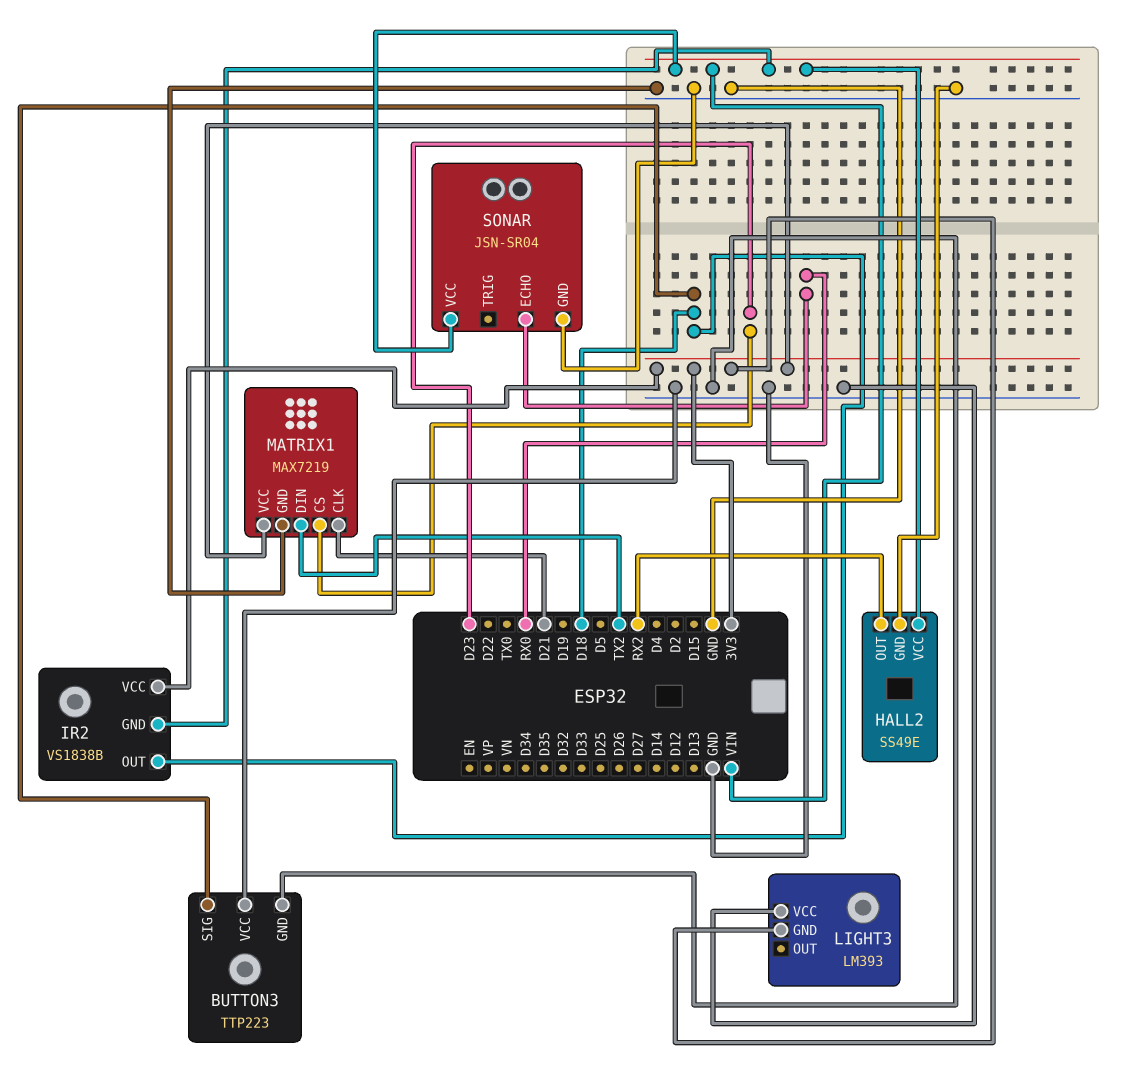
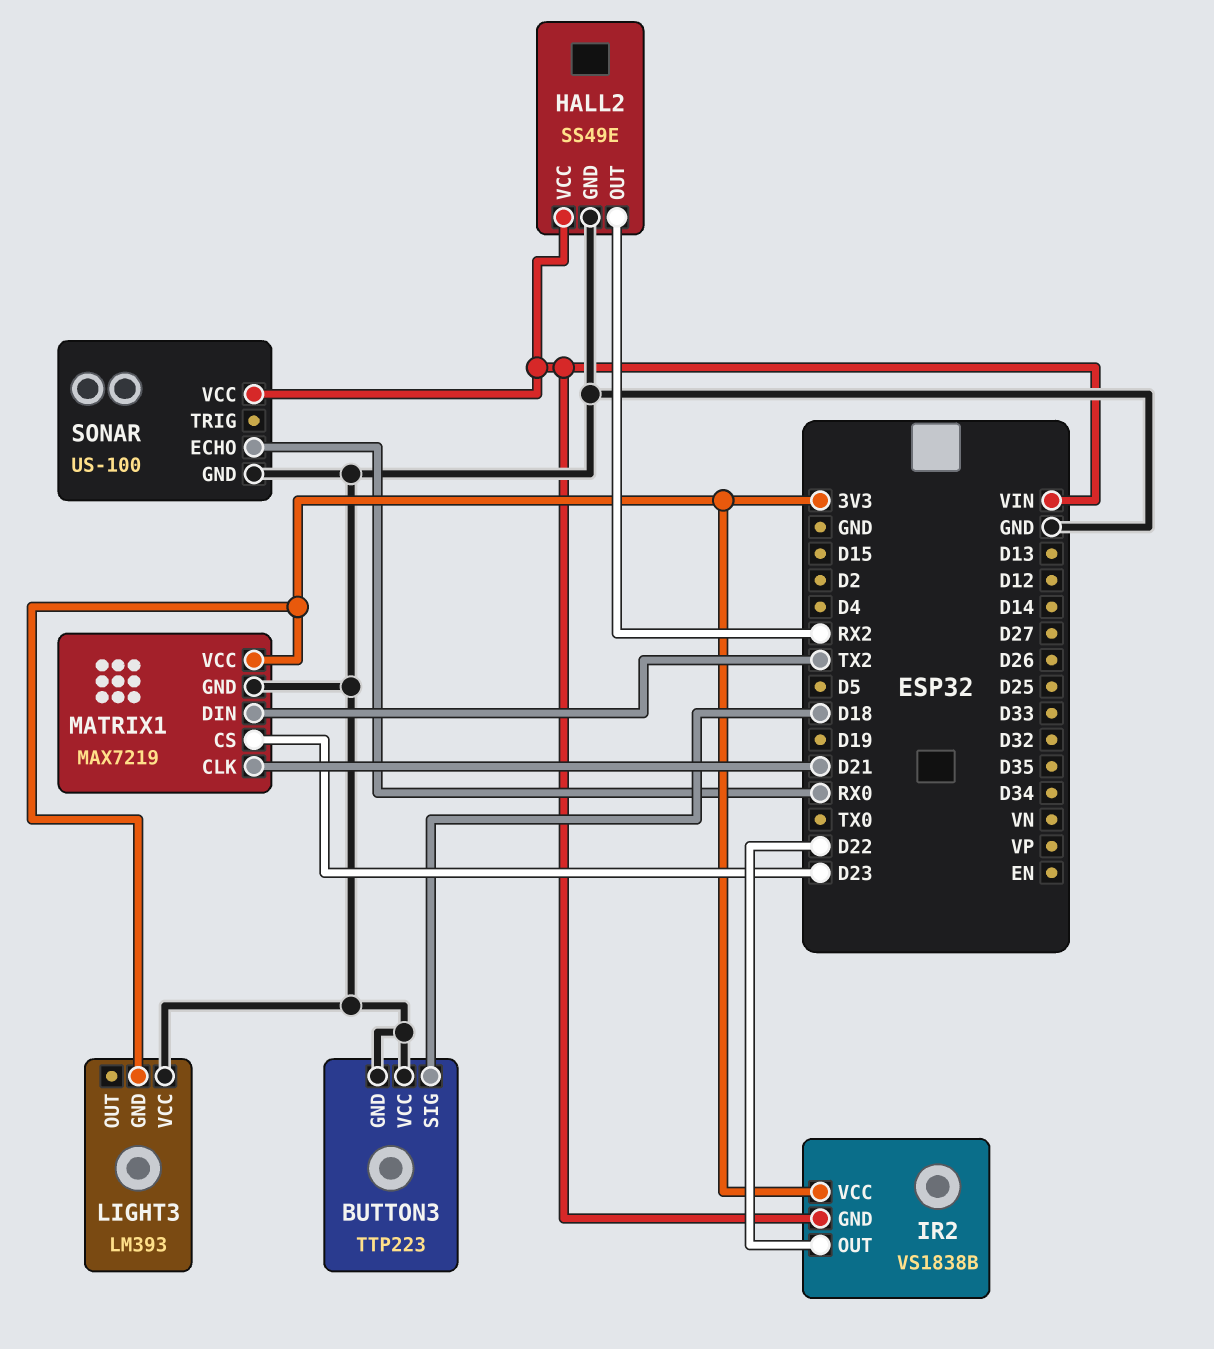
IR2 pin OUT: D18 -> D22
SONAR: JSN-SR04 -> US-100

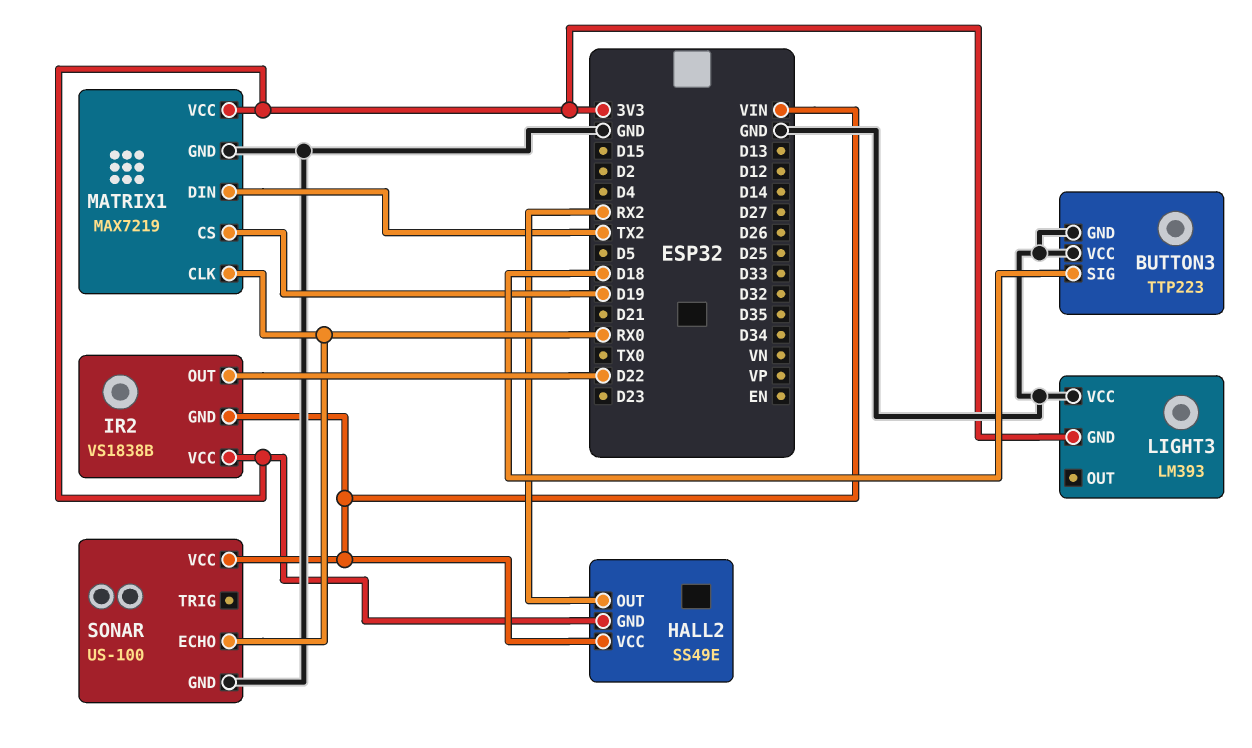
HALL2 pin GND: GND -> 3V3
MATRIX1 pin CLK: D21 -> RX0
MATRIX1 pin CS: D23 -> D19

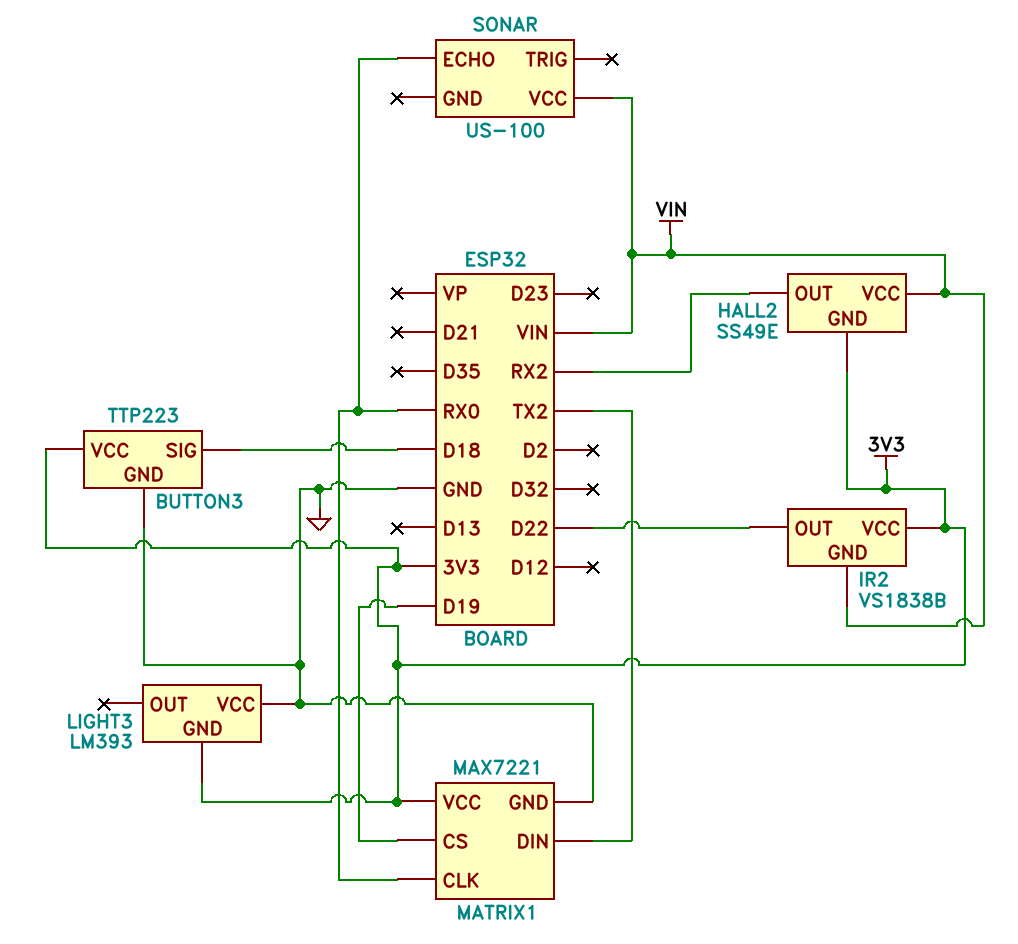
BUTTON3 pin VCC: GND -> 3V3
MATRIX1: MAX7219 -> MAX7221
SONAR pin GND: GND -> none

